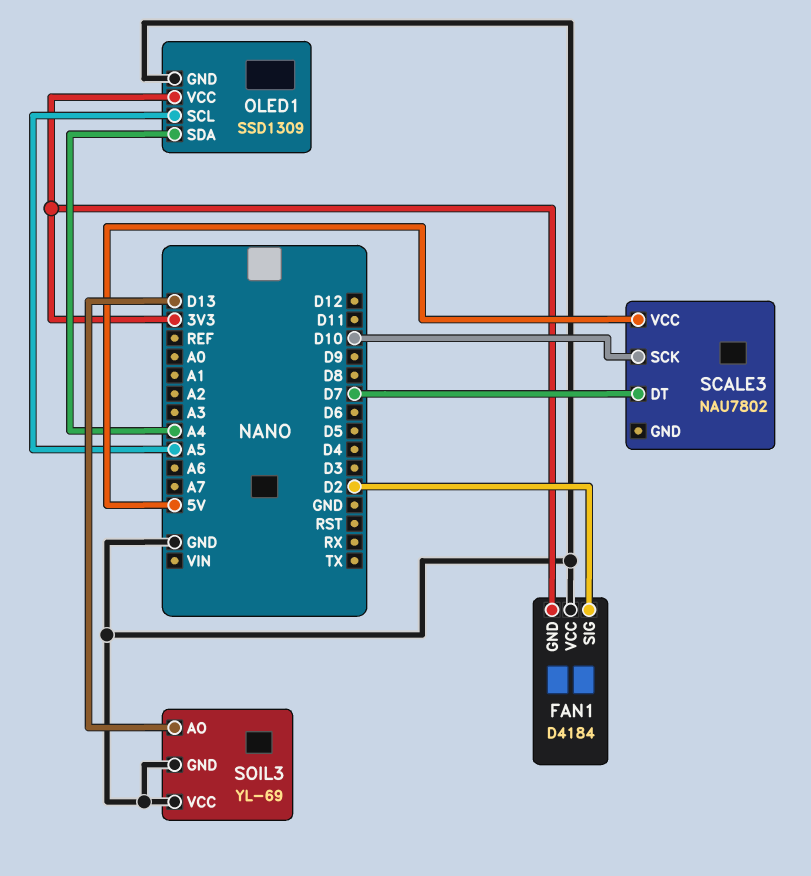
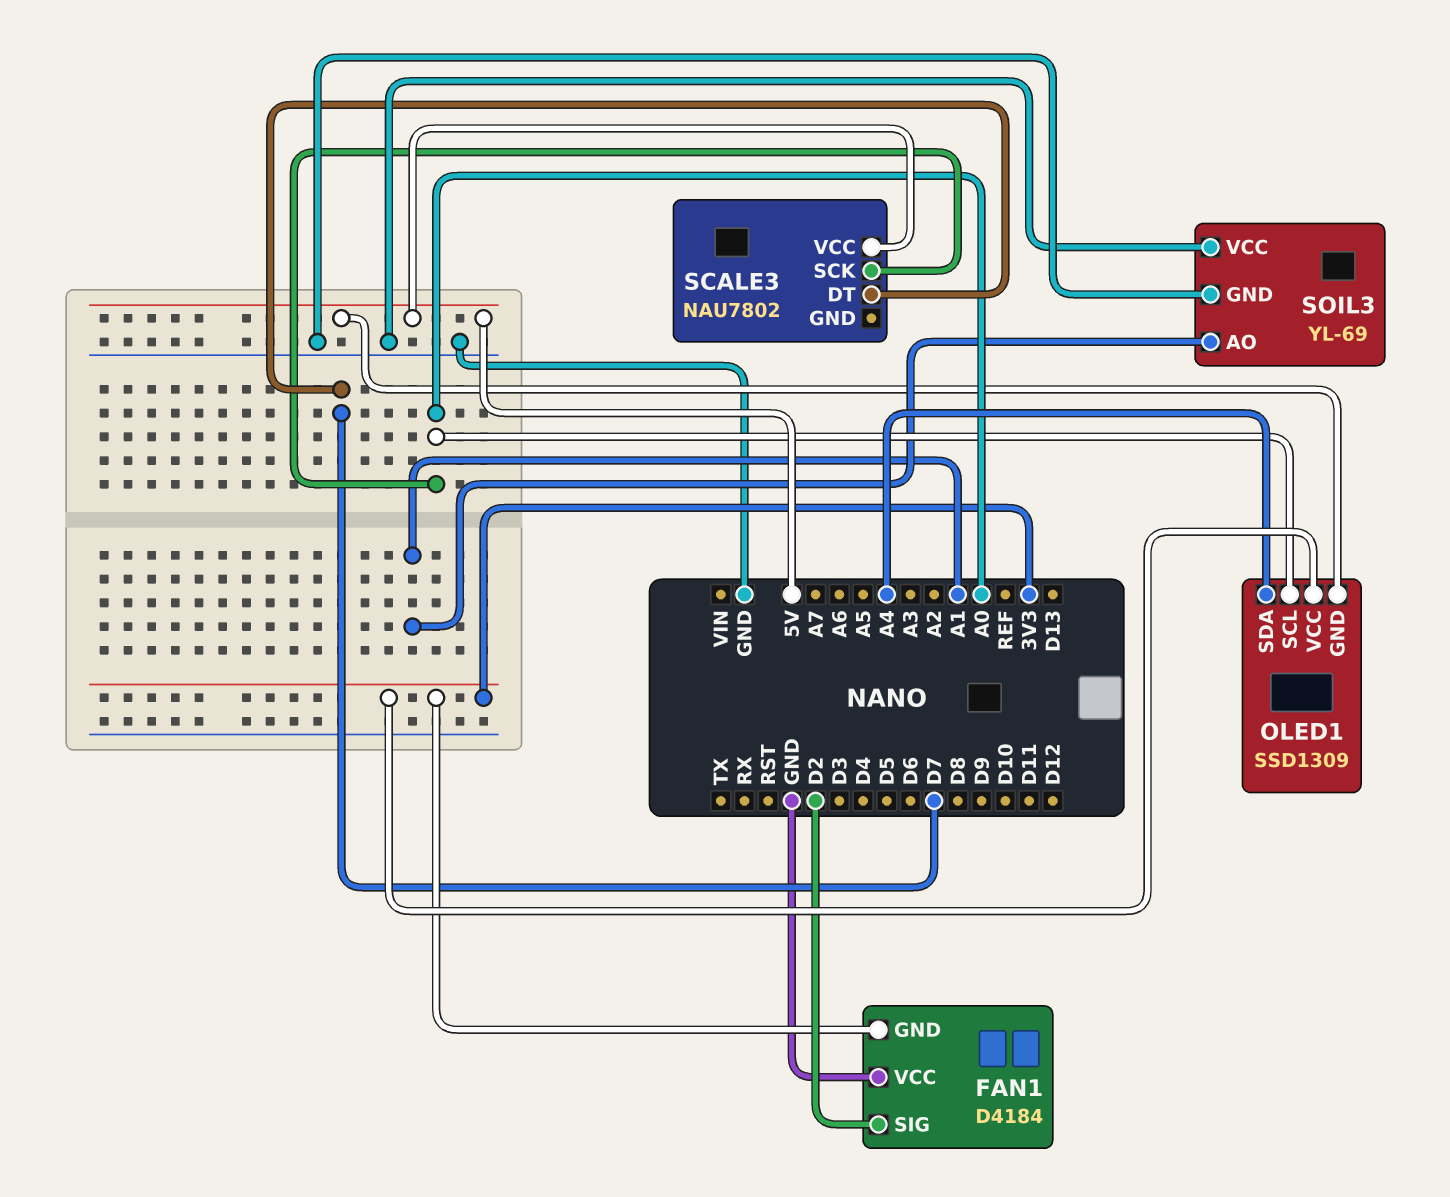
OLED1 pin GND: GND -> 5V
OLED1 pin SCL: A5 -> A0
SCALE3 pin SCK: D10 -> A0
SOIL3 pin AO: D13 -> A1

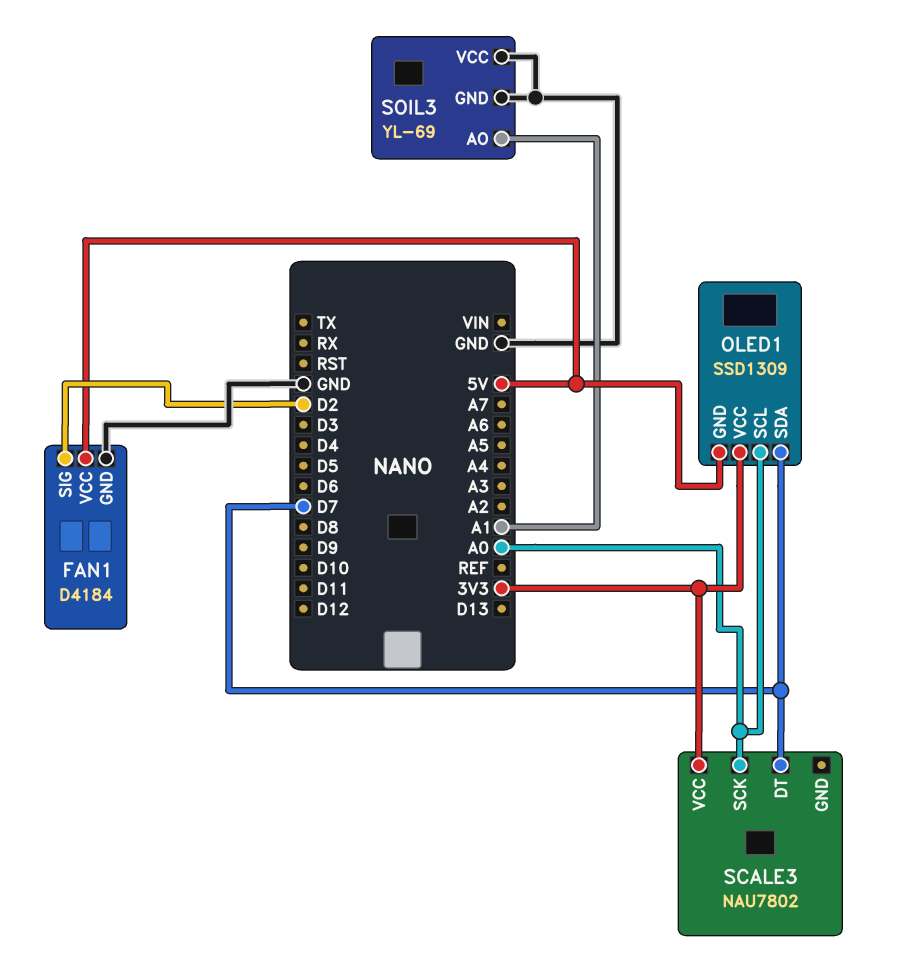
FAN1 pin GND: 3V3 -> GND
FAN1 pin VCC: GND -> 5V
OLED1 pin SDA: A4 -> D7
SCALE3 pin VCC: 5V -> 3V3

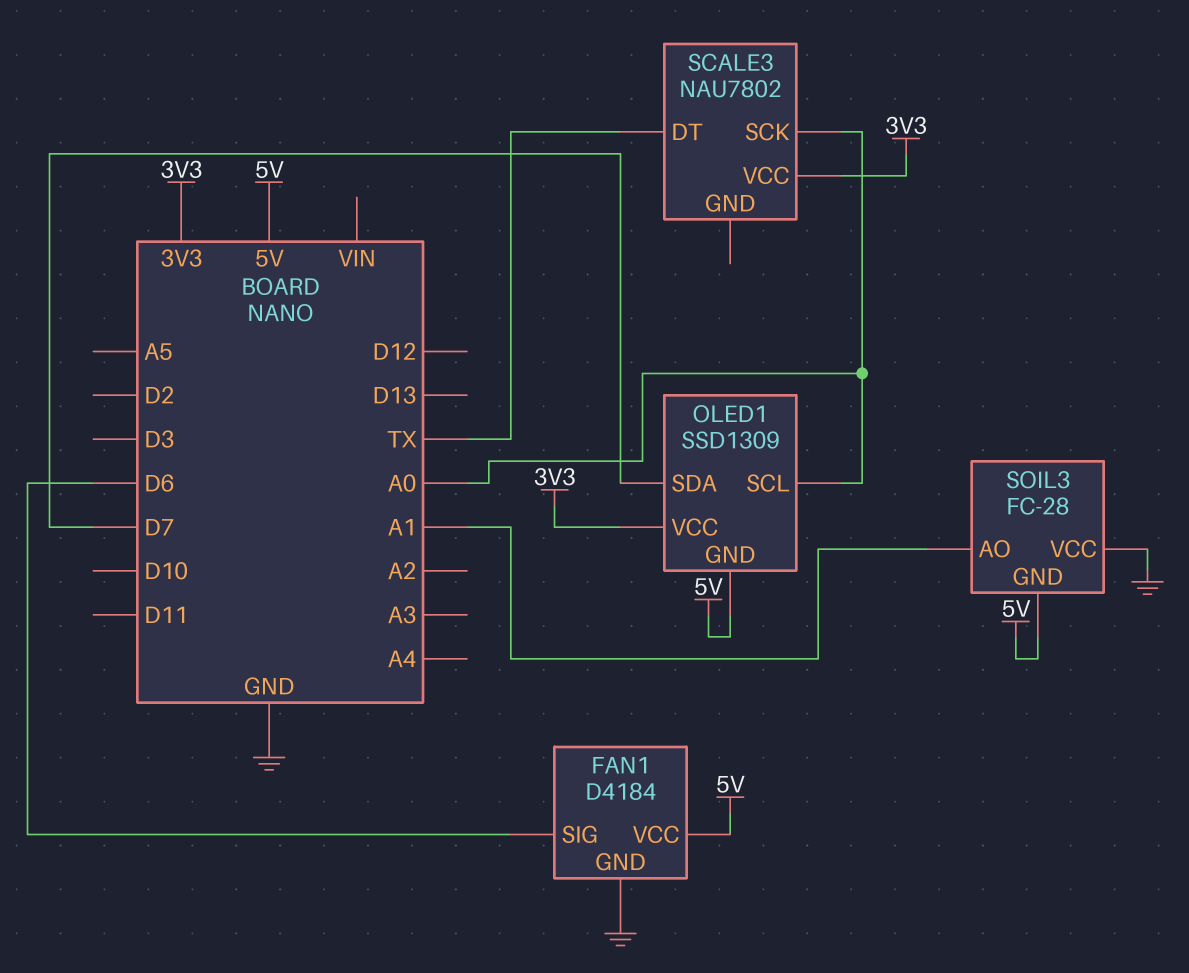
FAN1 pin SIG: D2 -> D6
SCALE3 pin DT: D7 -> TX
SOIL3: YL-69 -> FC-28
SOIL3 pin GND: GND -> 5V

